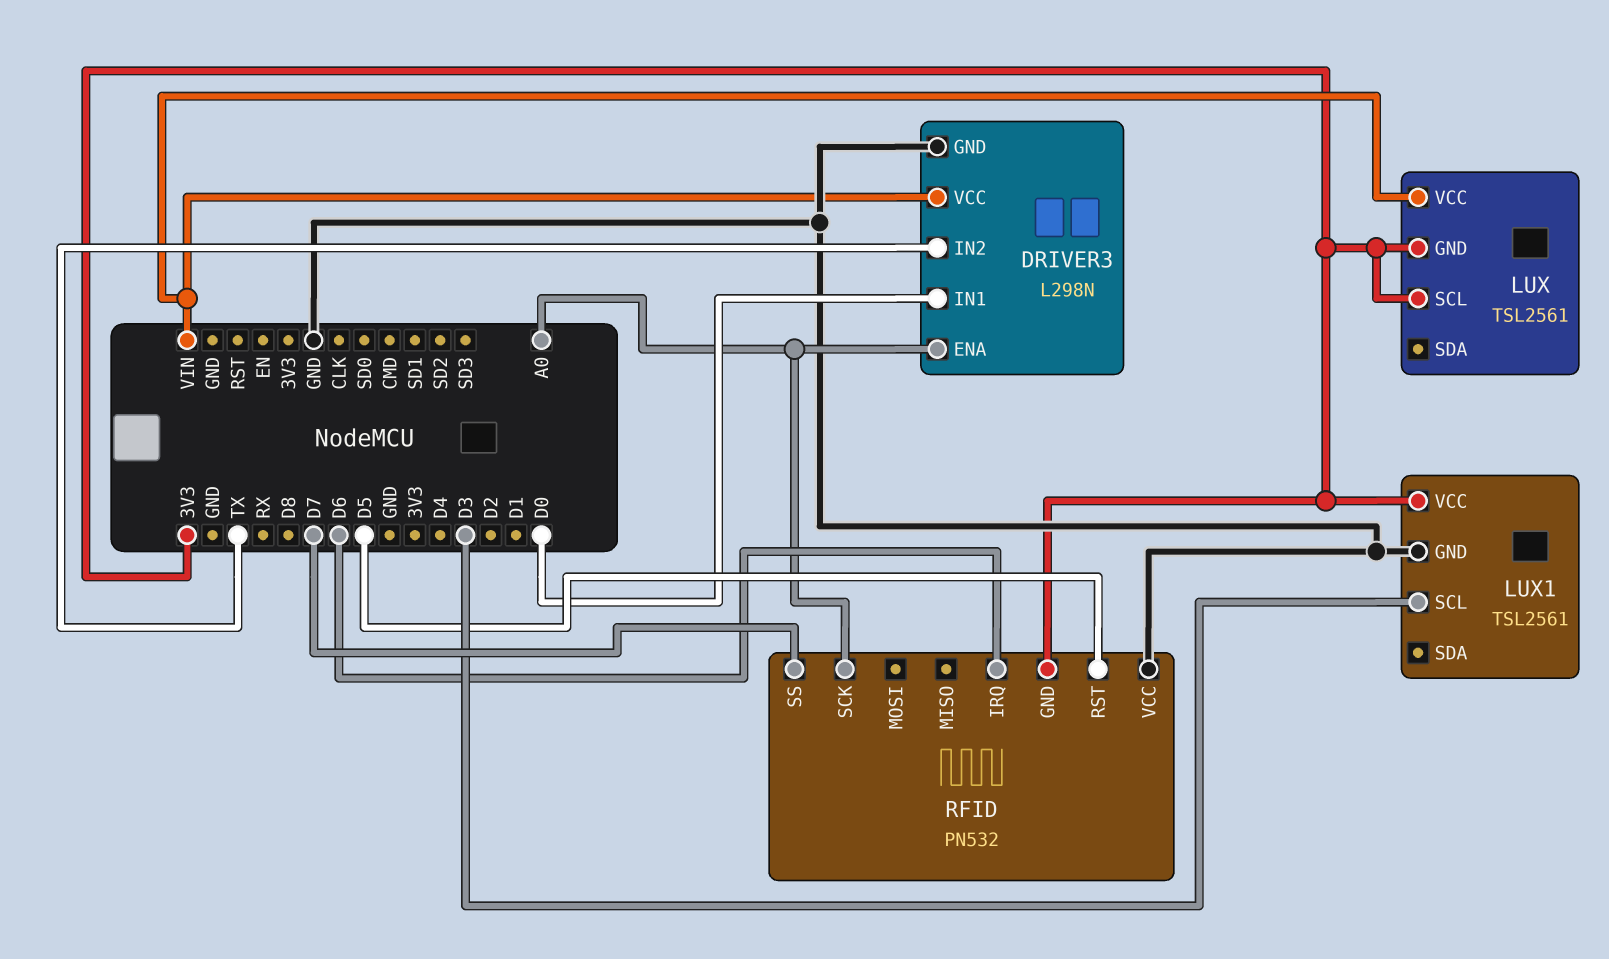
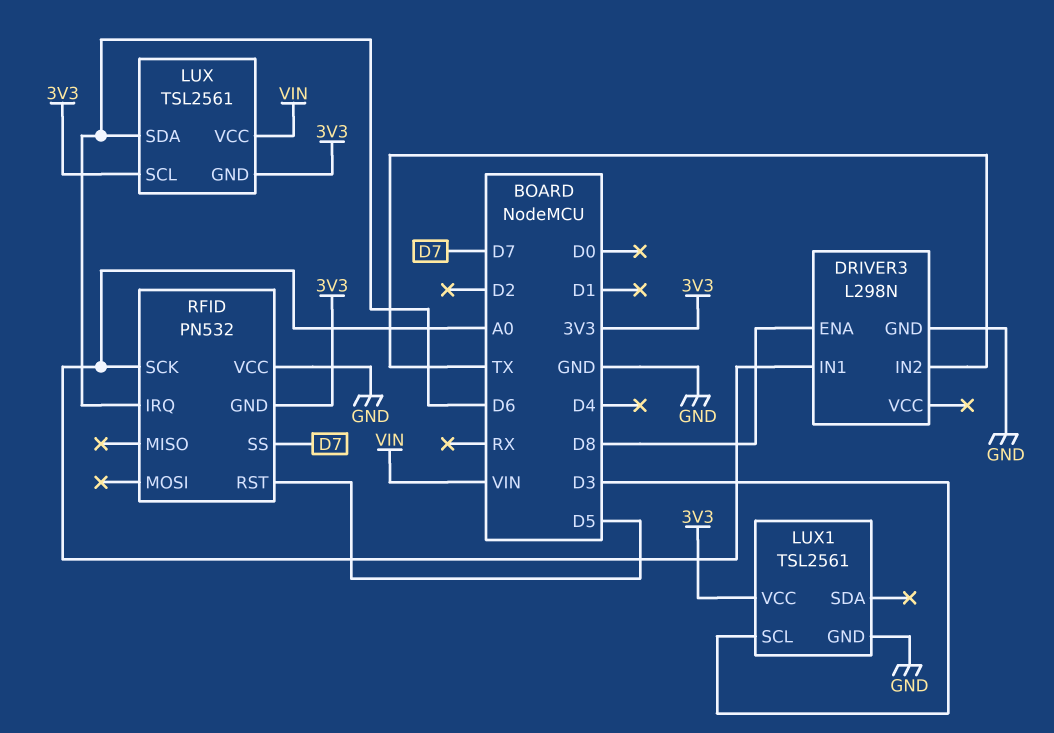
DRIVER3 pin ENA: A0 -> D8
DRIVER3 pin IN1: D0 -> A0
DRIVER3 pin VCC: VIN -> none
LUX pin SDA: none -> D6

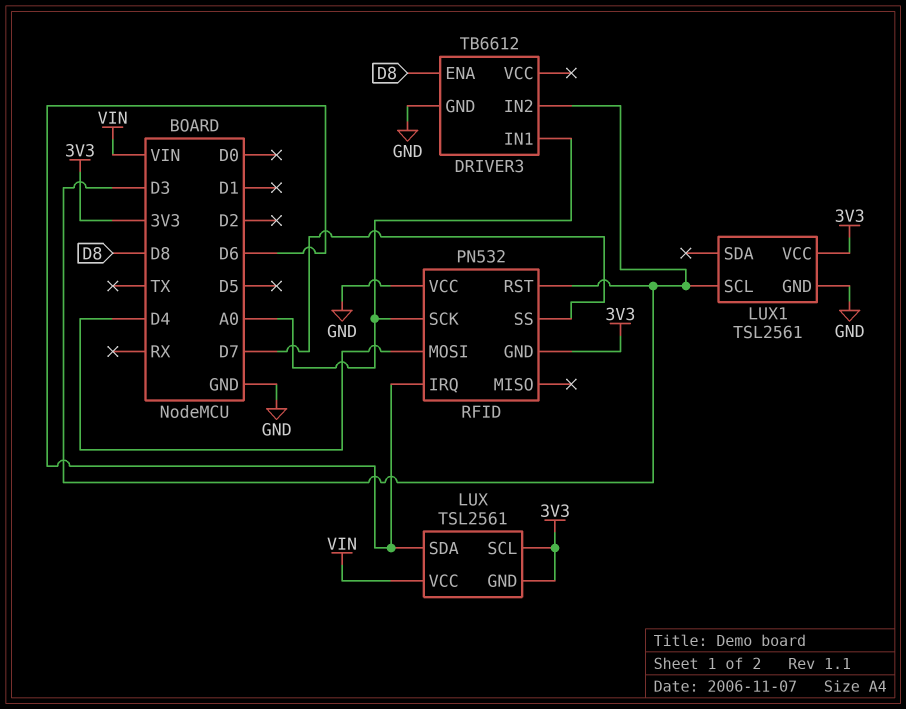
DRIVER3: L298N -> TB6612
DRIVER3 pin IN2: TX -> D3
RFID pin MOSI: none -> D4
RFID pin RST: D5 -> D3

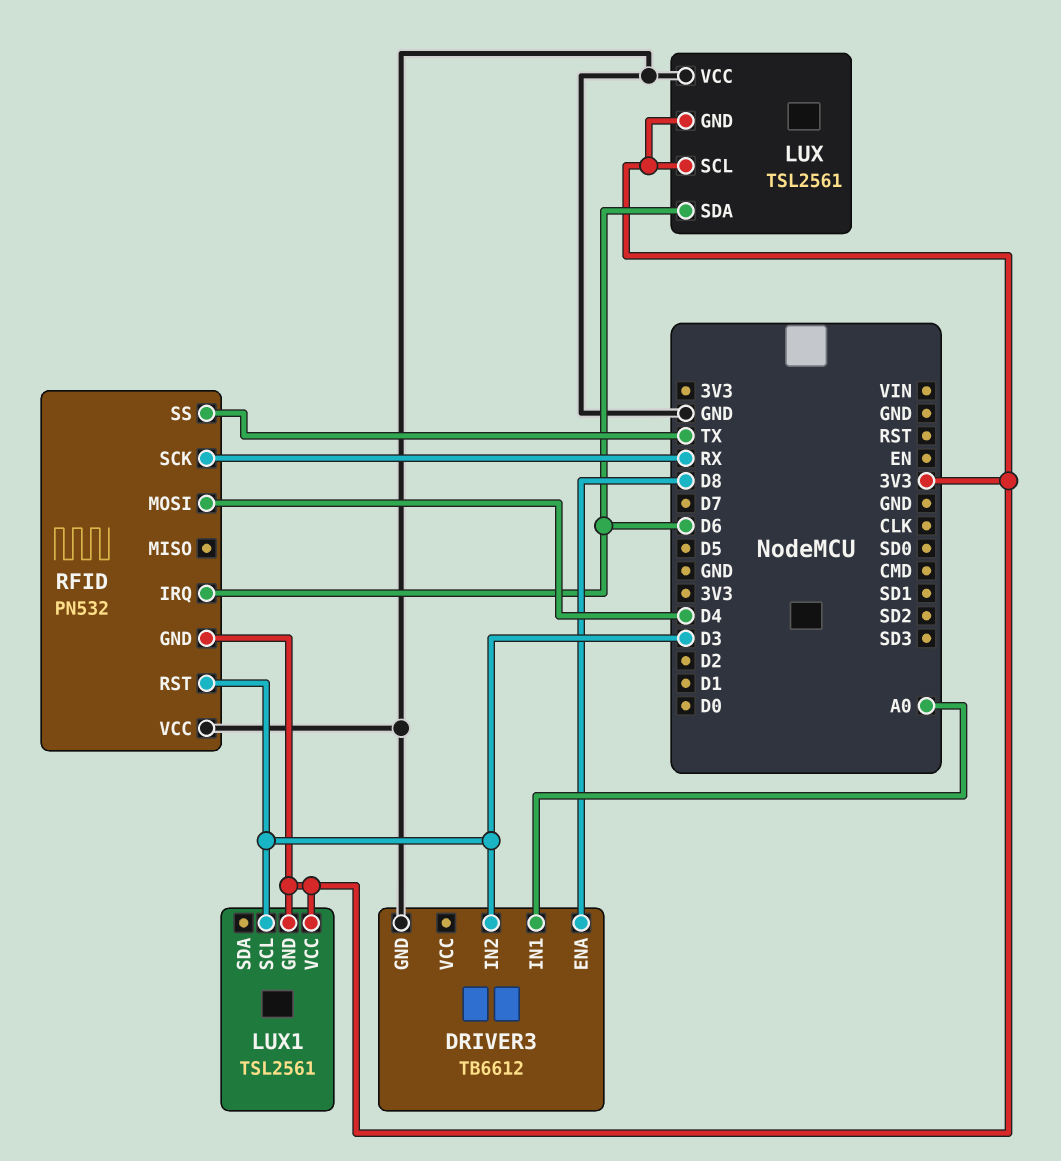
LUX pin VCC: VIN -> GND
LUX1 pin GND: GND -> 3V3
RFID pin SCK: A0 -> RX
RFID pin SS: D7 -> TX

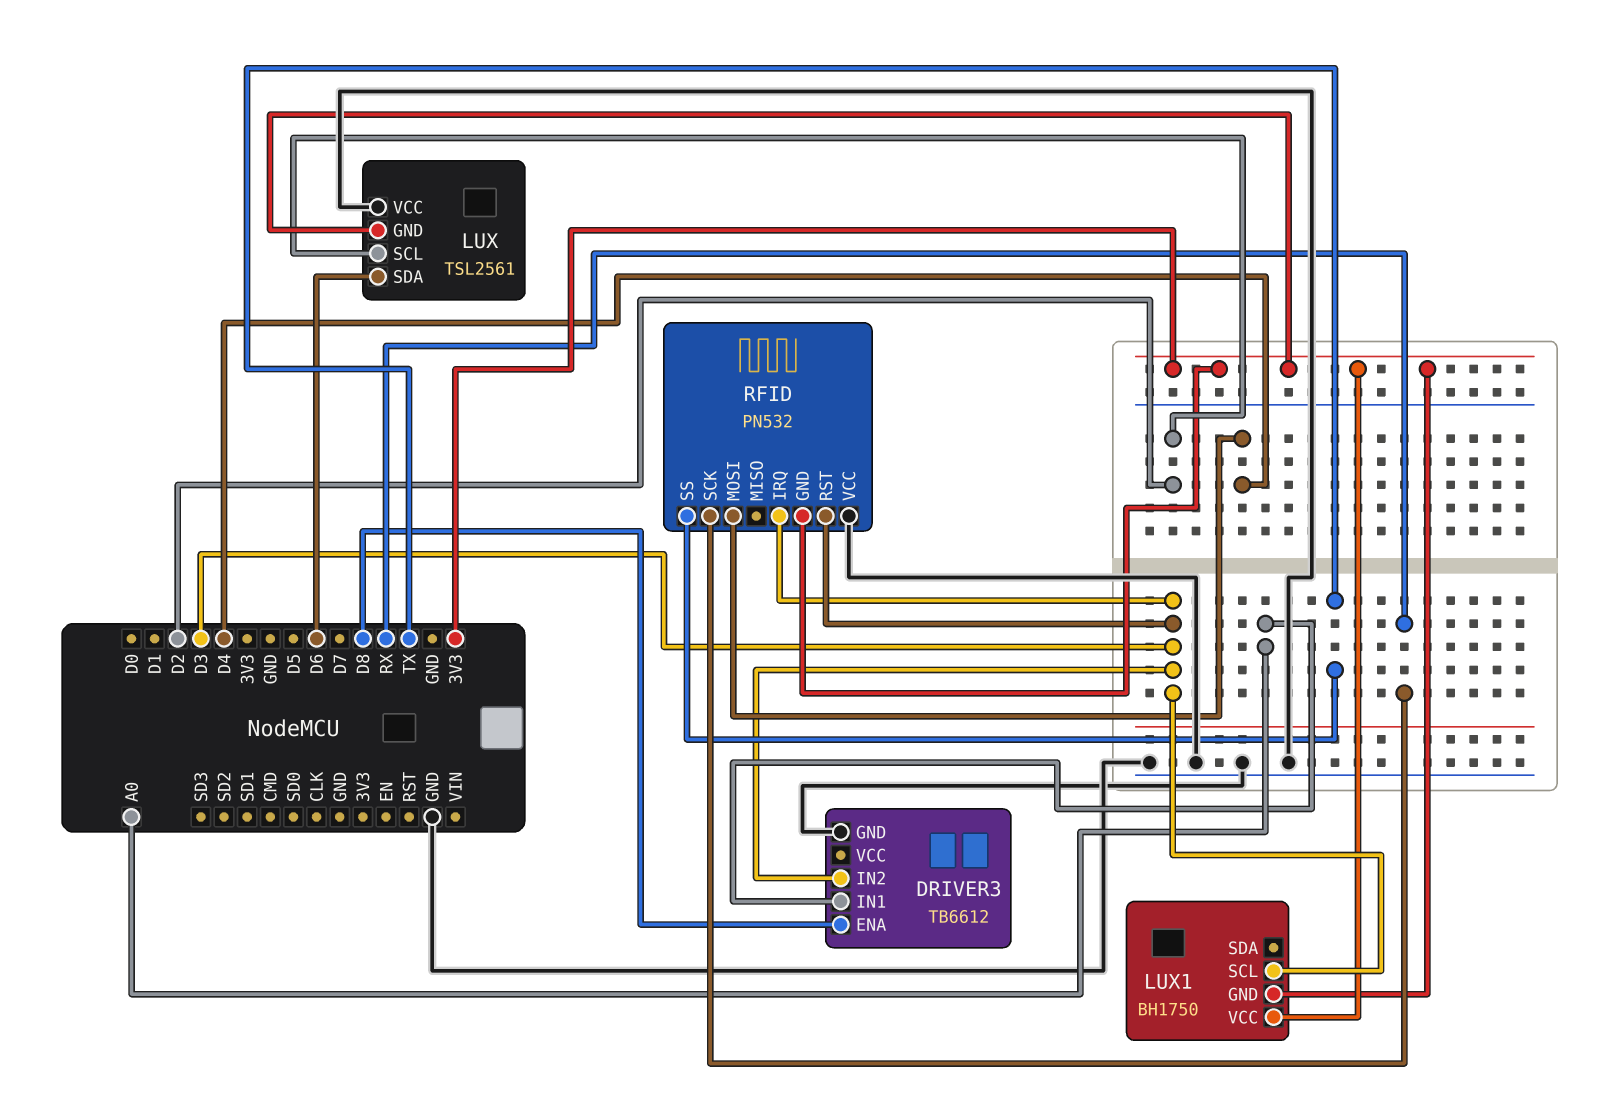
LUX pin SCL: 3V3 -> D2
LUX1: TSL2561 -> BH1750
RFID pin IRQ: D6 -> D3

